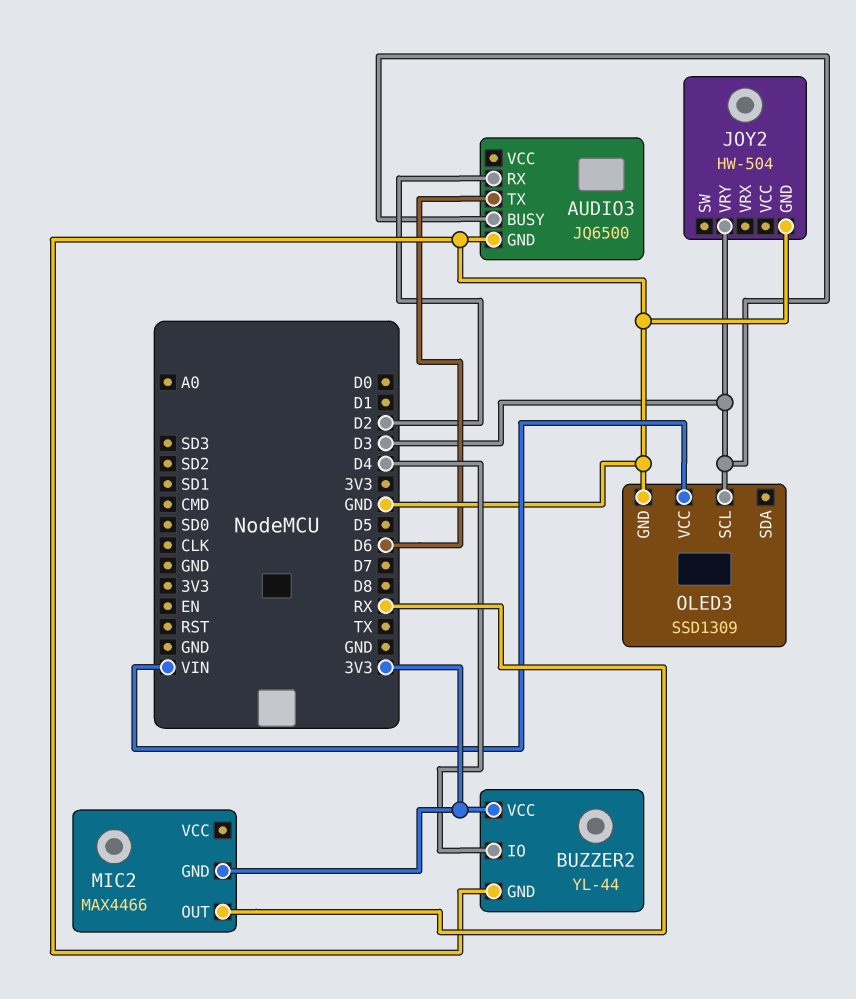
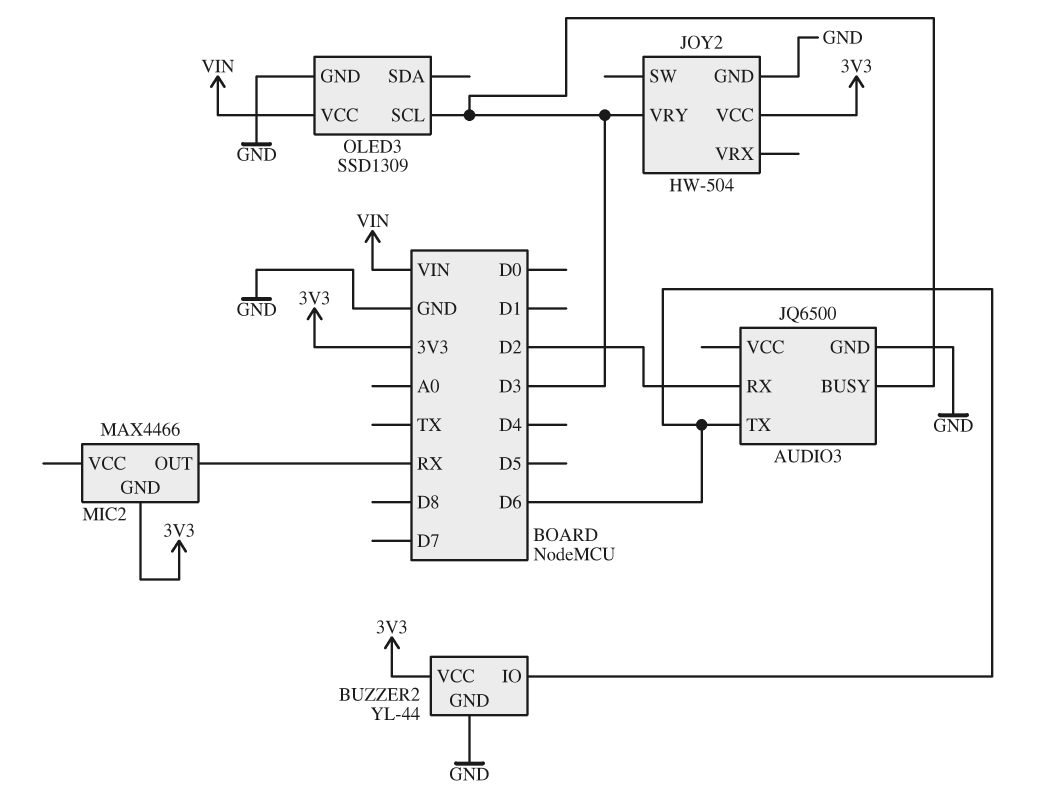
BUZZER2 pin IO: D4 -> D6
JOY2 pin VCC: none -> 3V3

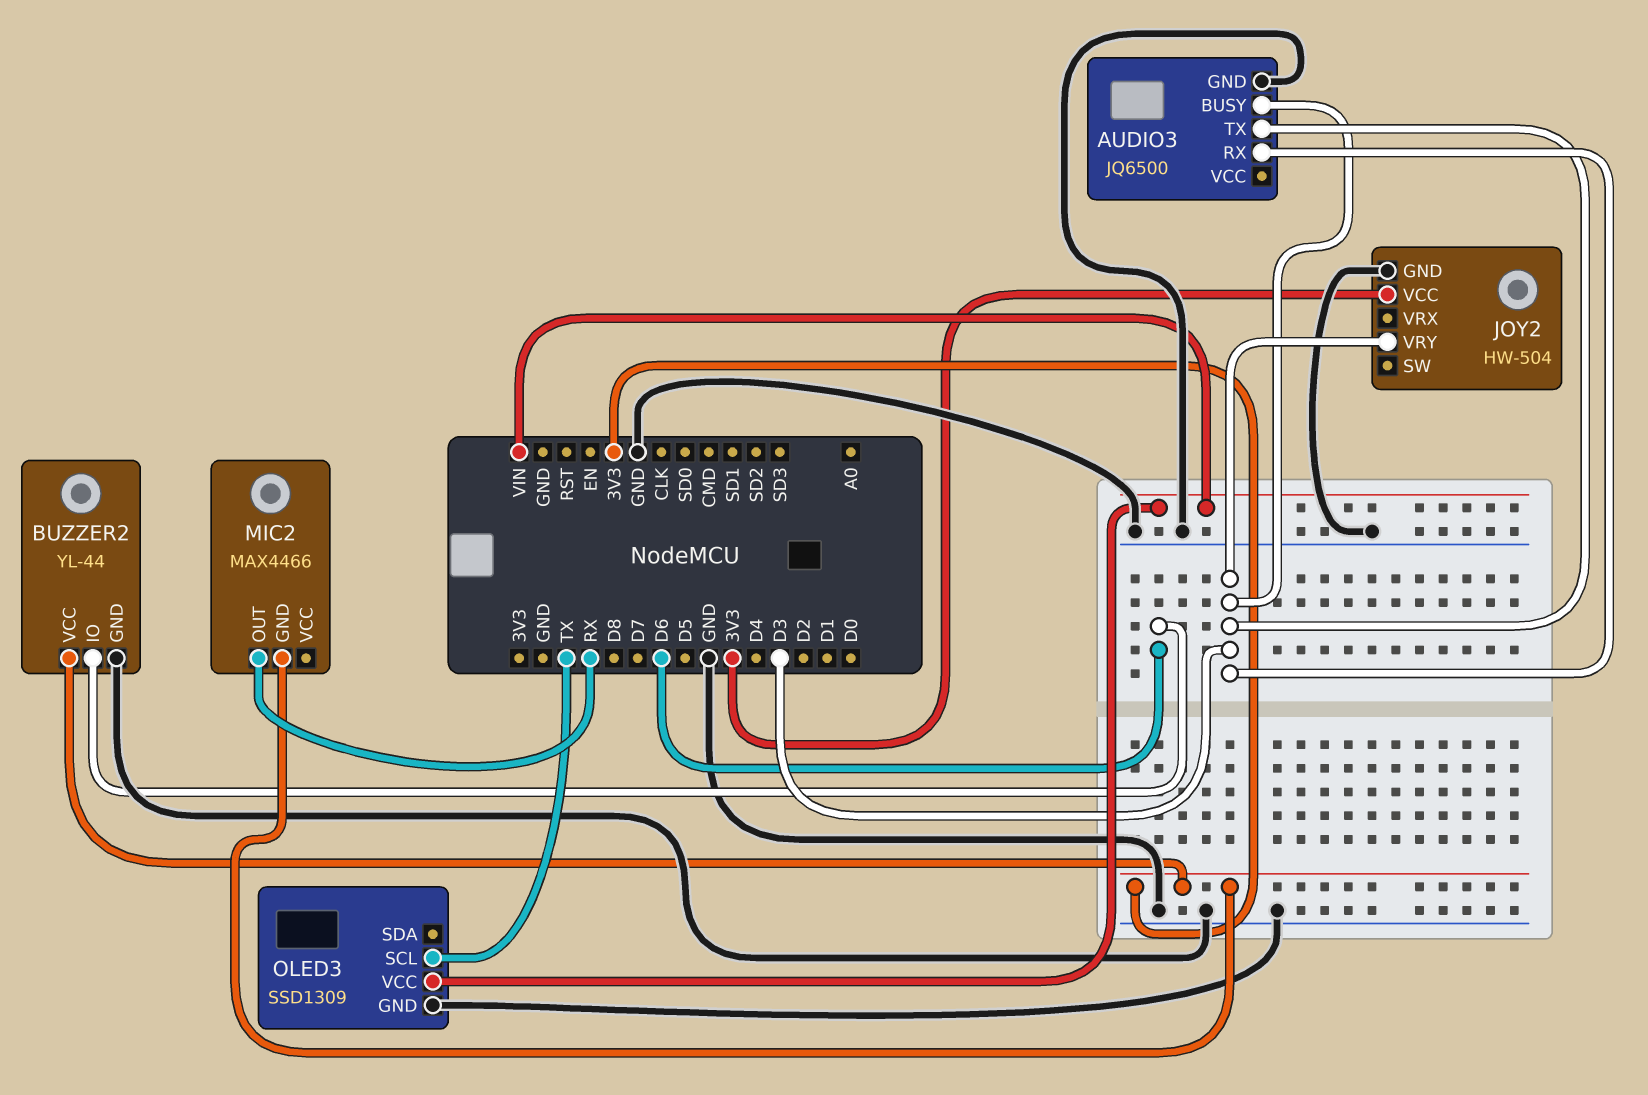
AUDIO3 pin RX: D2 -> D3
AUDIO3 pin TX: D6 -> D3
OLED3 pin SCL: D3 -> TX

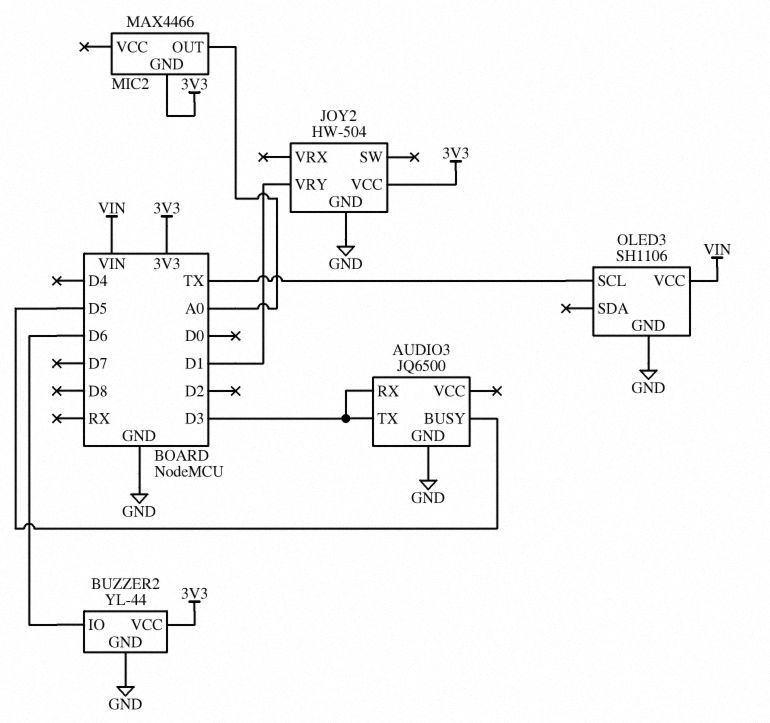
AUDIO3 pin BUSY: D3 -> D5
JOY2 pin VRY: D3 -> D1
MIC2 pin OUT: RX -> A0
OLED3: SSD1309 -> SH1106

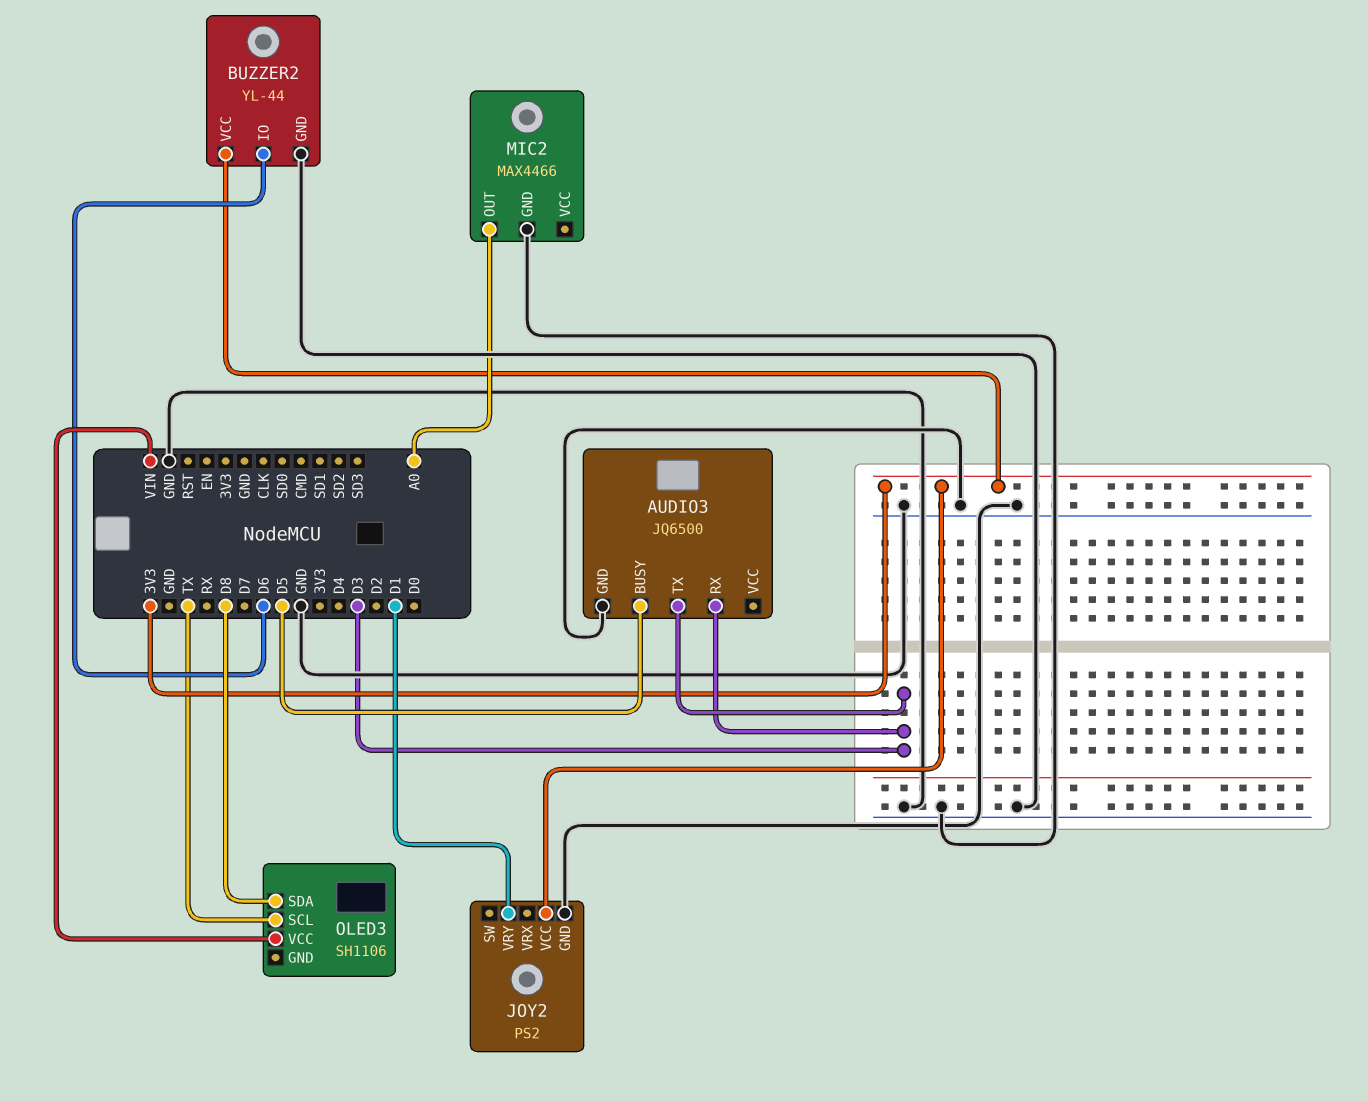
JOY2: HW-504 -> PS2
MIC2 pin GND: 3V3 -> GND
OLED3 pin GND: GND -> none
OLED3 pin SDA: none -> D8

